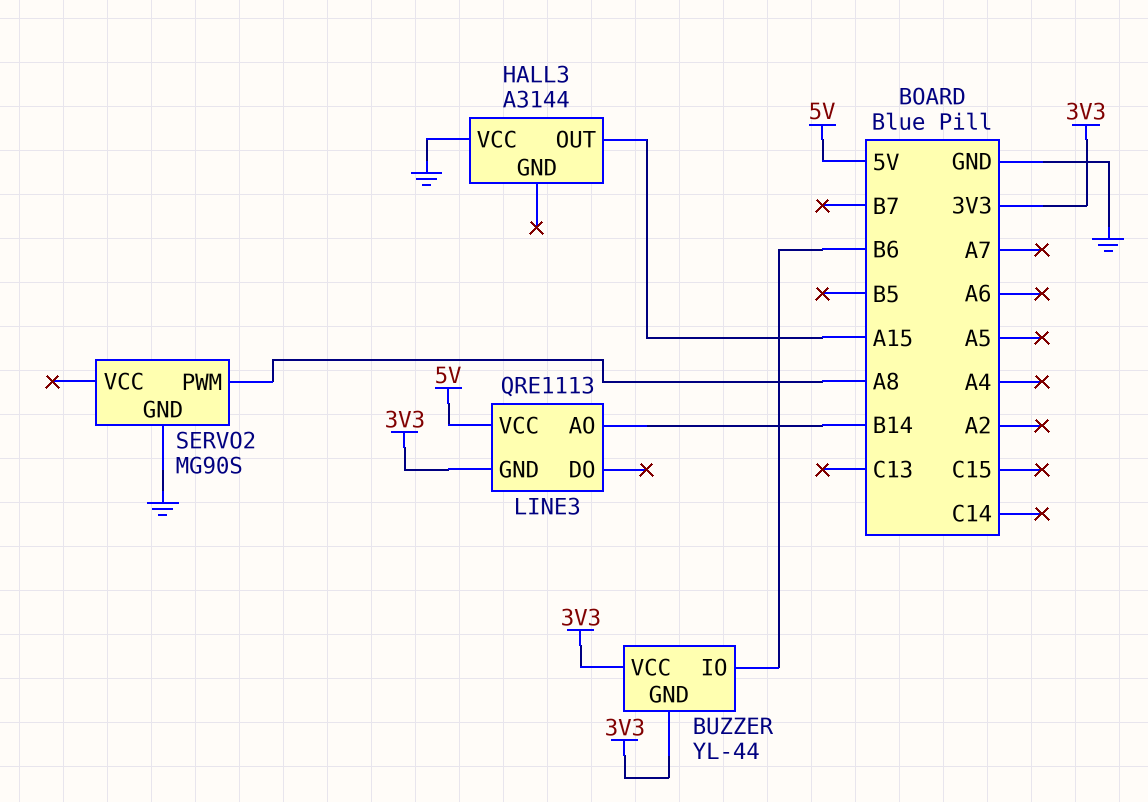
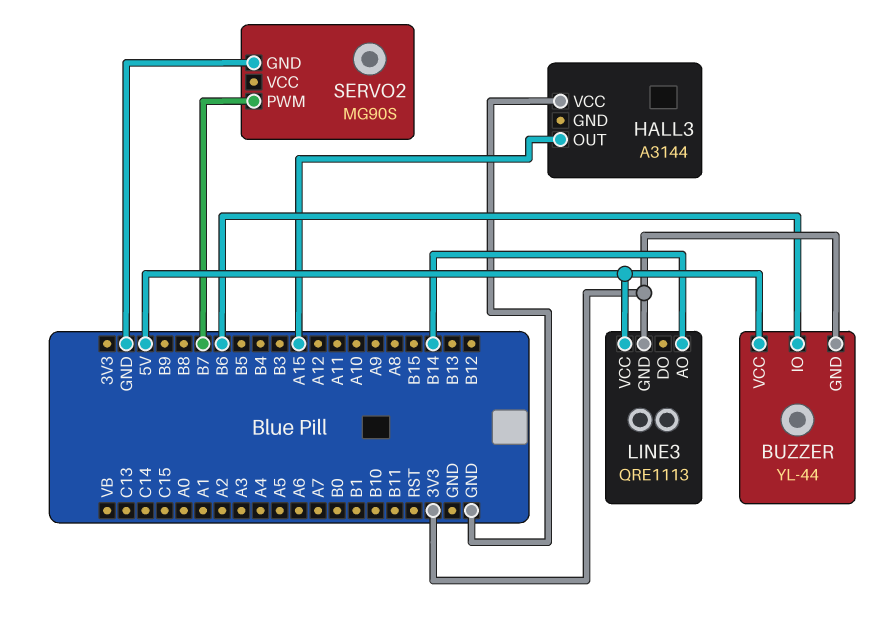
BUZZER pin VCC: 3V3 -> 5V
SERVO2 pin PWM: A8 -> B7

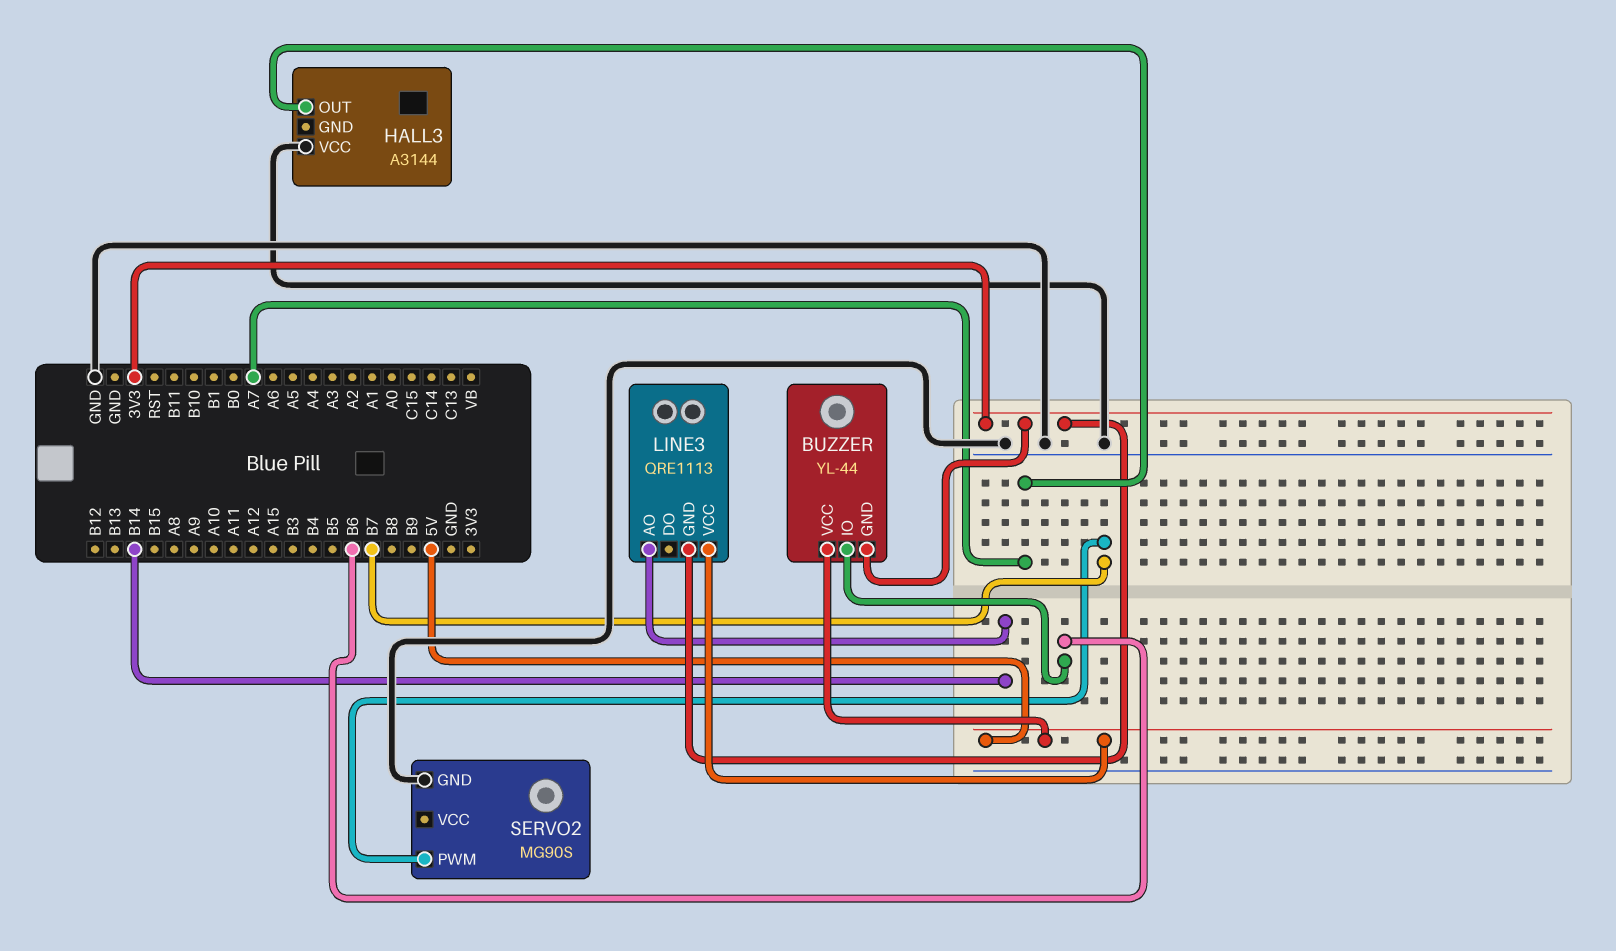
HALL3 pin OUT: A15 -> A7

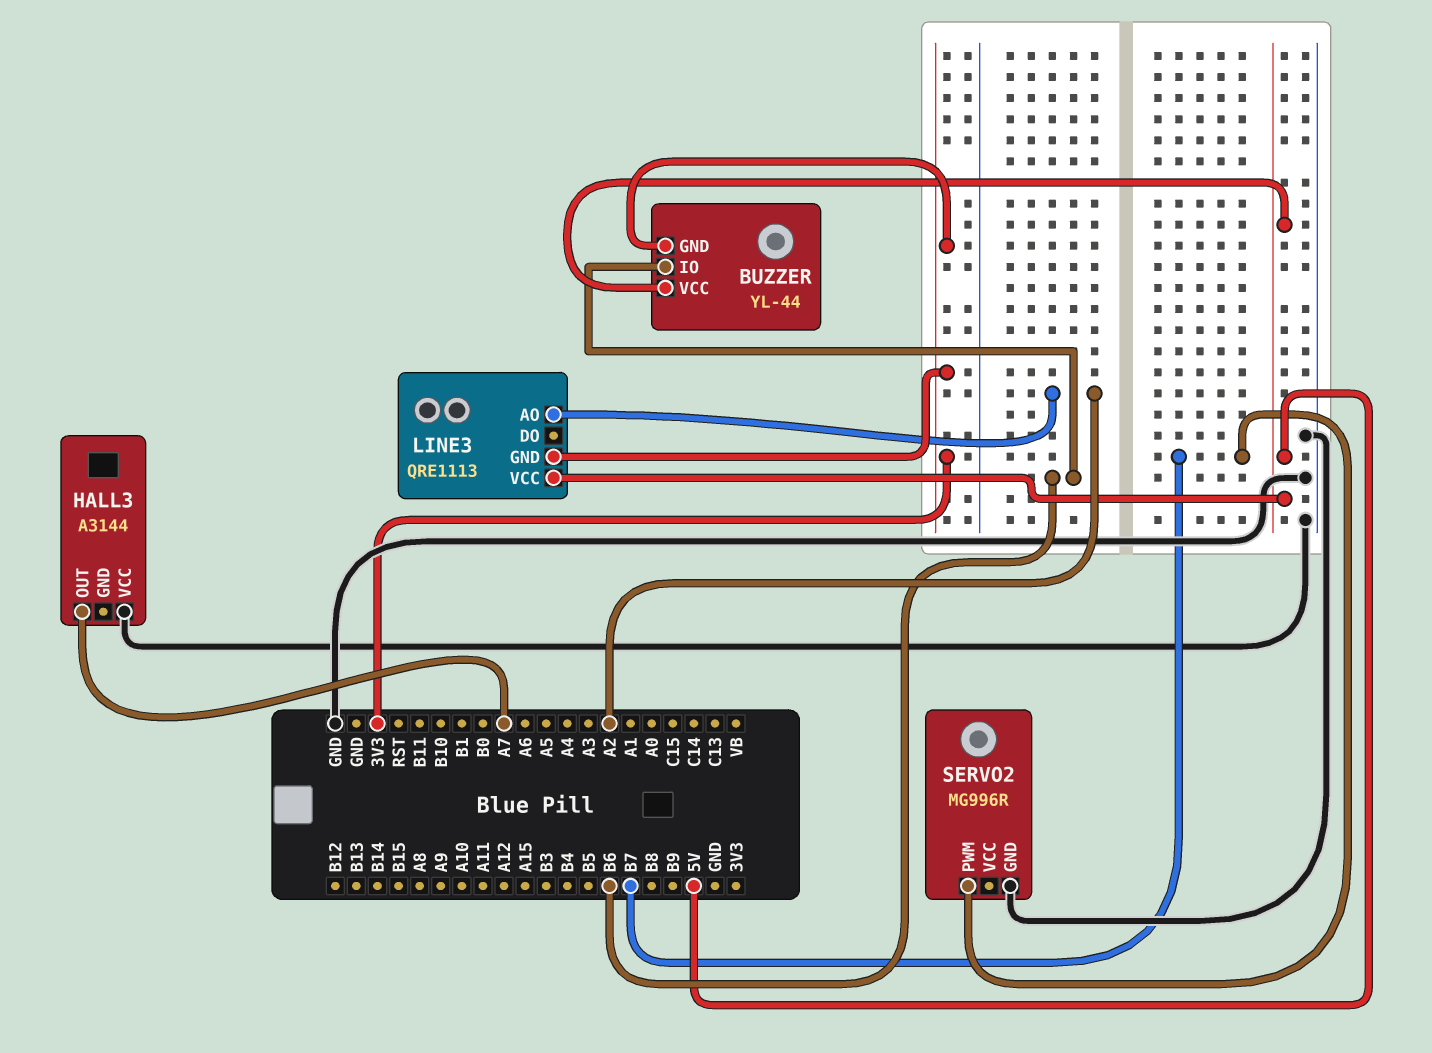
LINE3 pin AO: B14 -> A2
SERVO2: MG90S -> MG996R

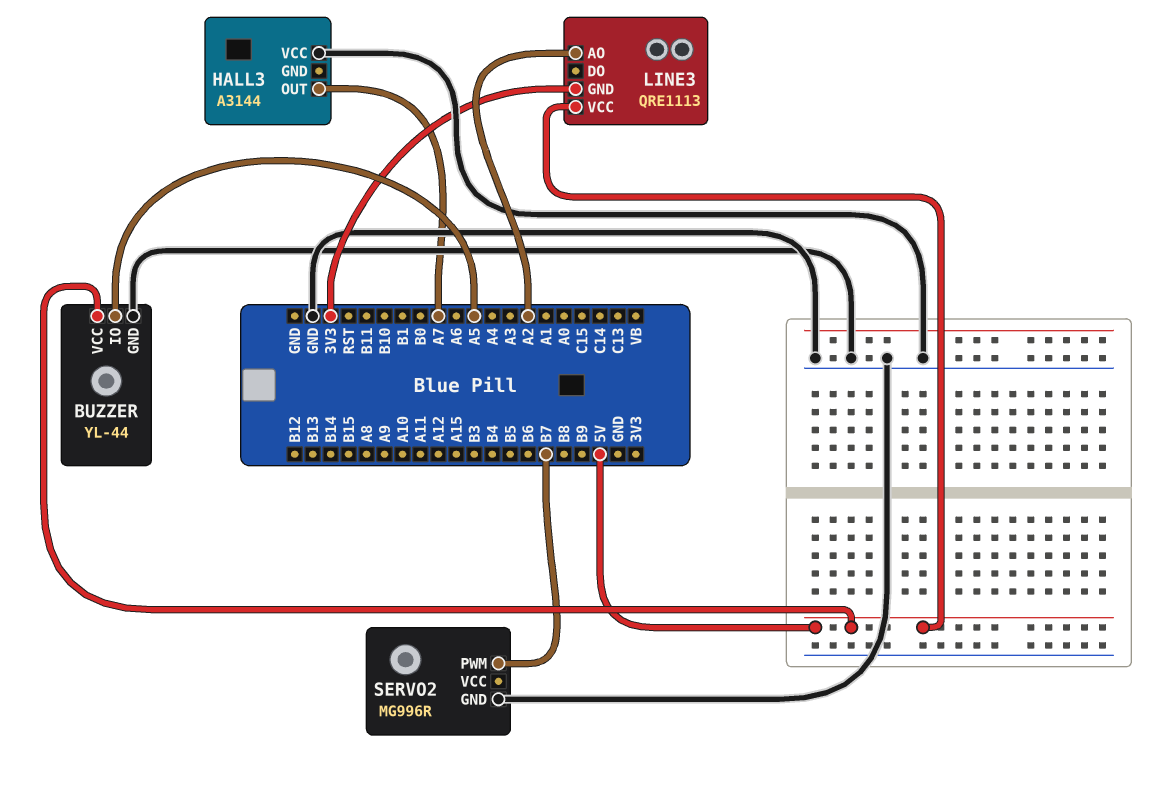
BUZZER pin GND: 3V3 -> GND
BUZZER pin IO: B6 -> A5

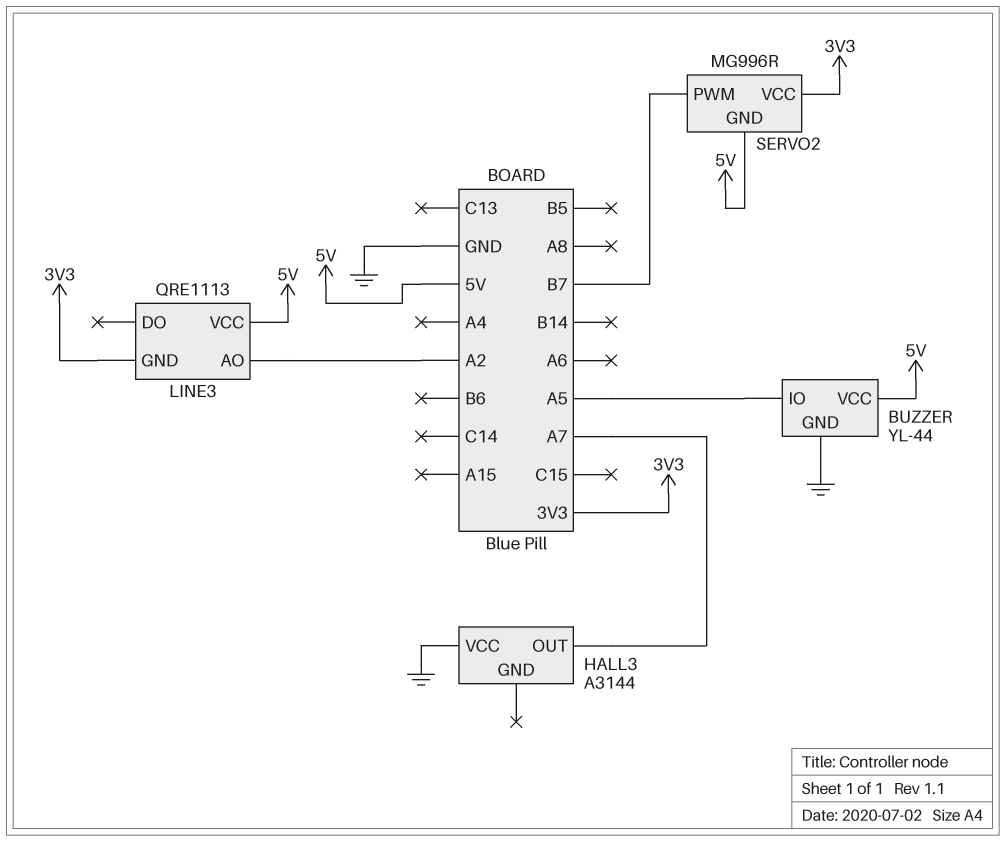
SERVO2 pin GND: GND -> 5V
SERVO2 pin VCC: none -> 3V3

